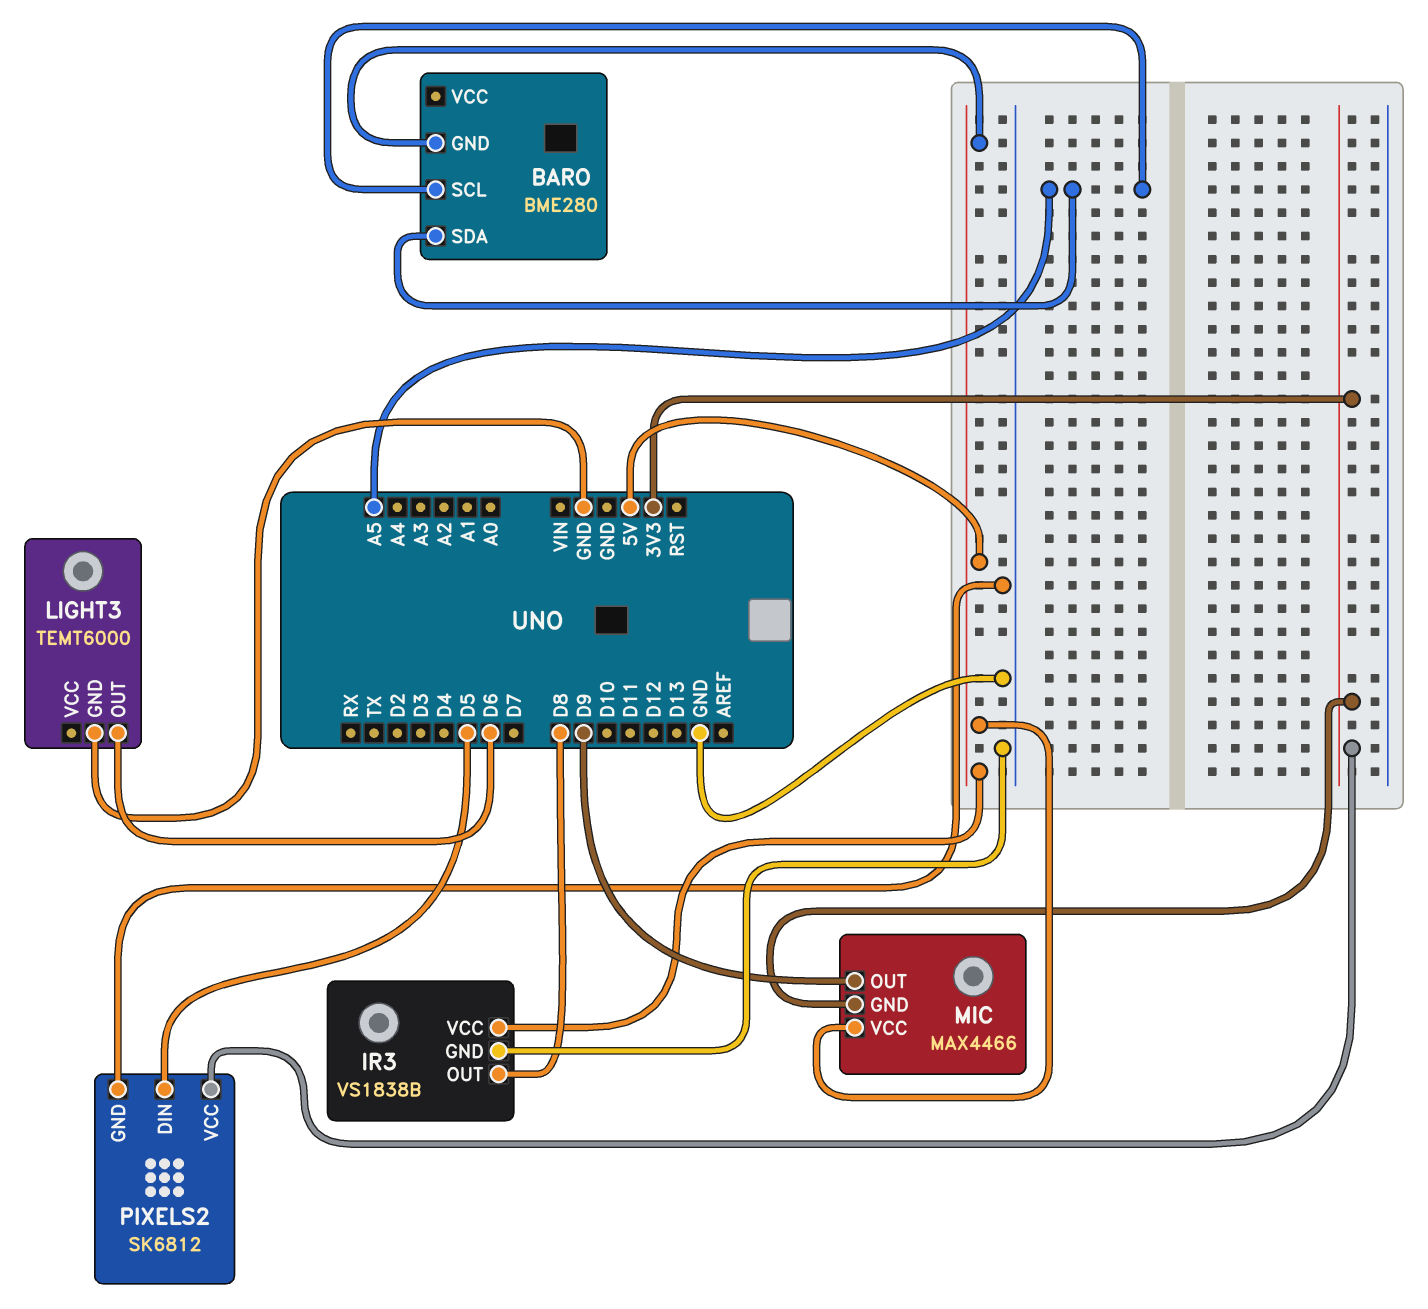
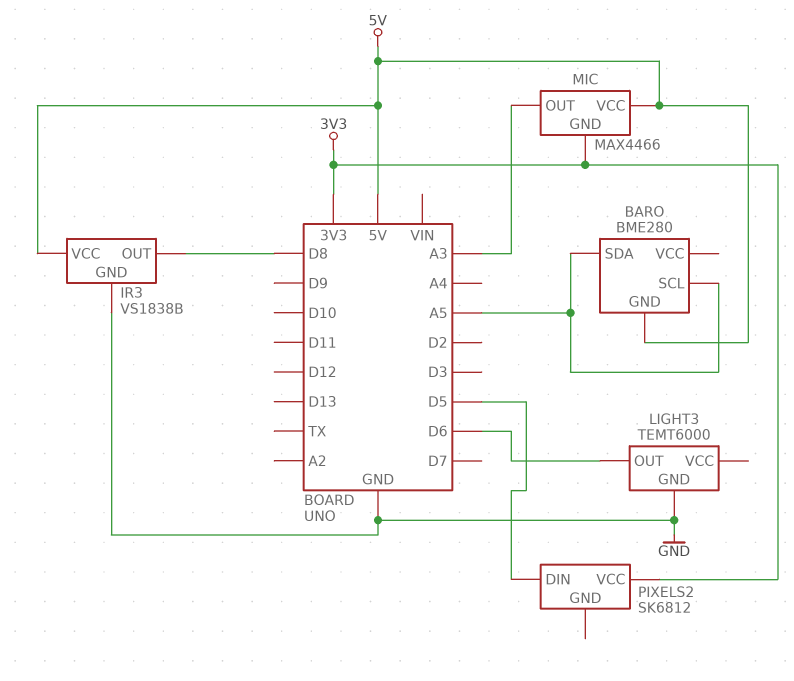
MIC pin OUT: D9 -> A3
PIXELS2 pin GND: GND -> none

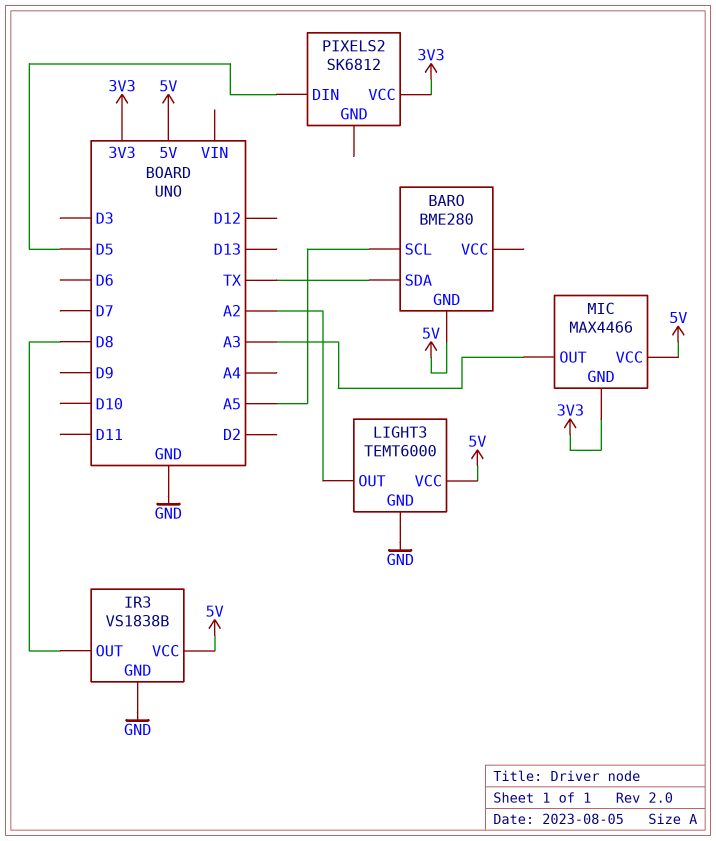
BARO pin SDA: A5 -> TX
LIGHT3 pin OUT: D6 -> A2
LIGHT3 pin VCC: none -> 5V

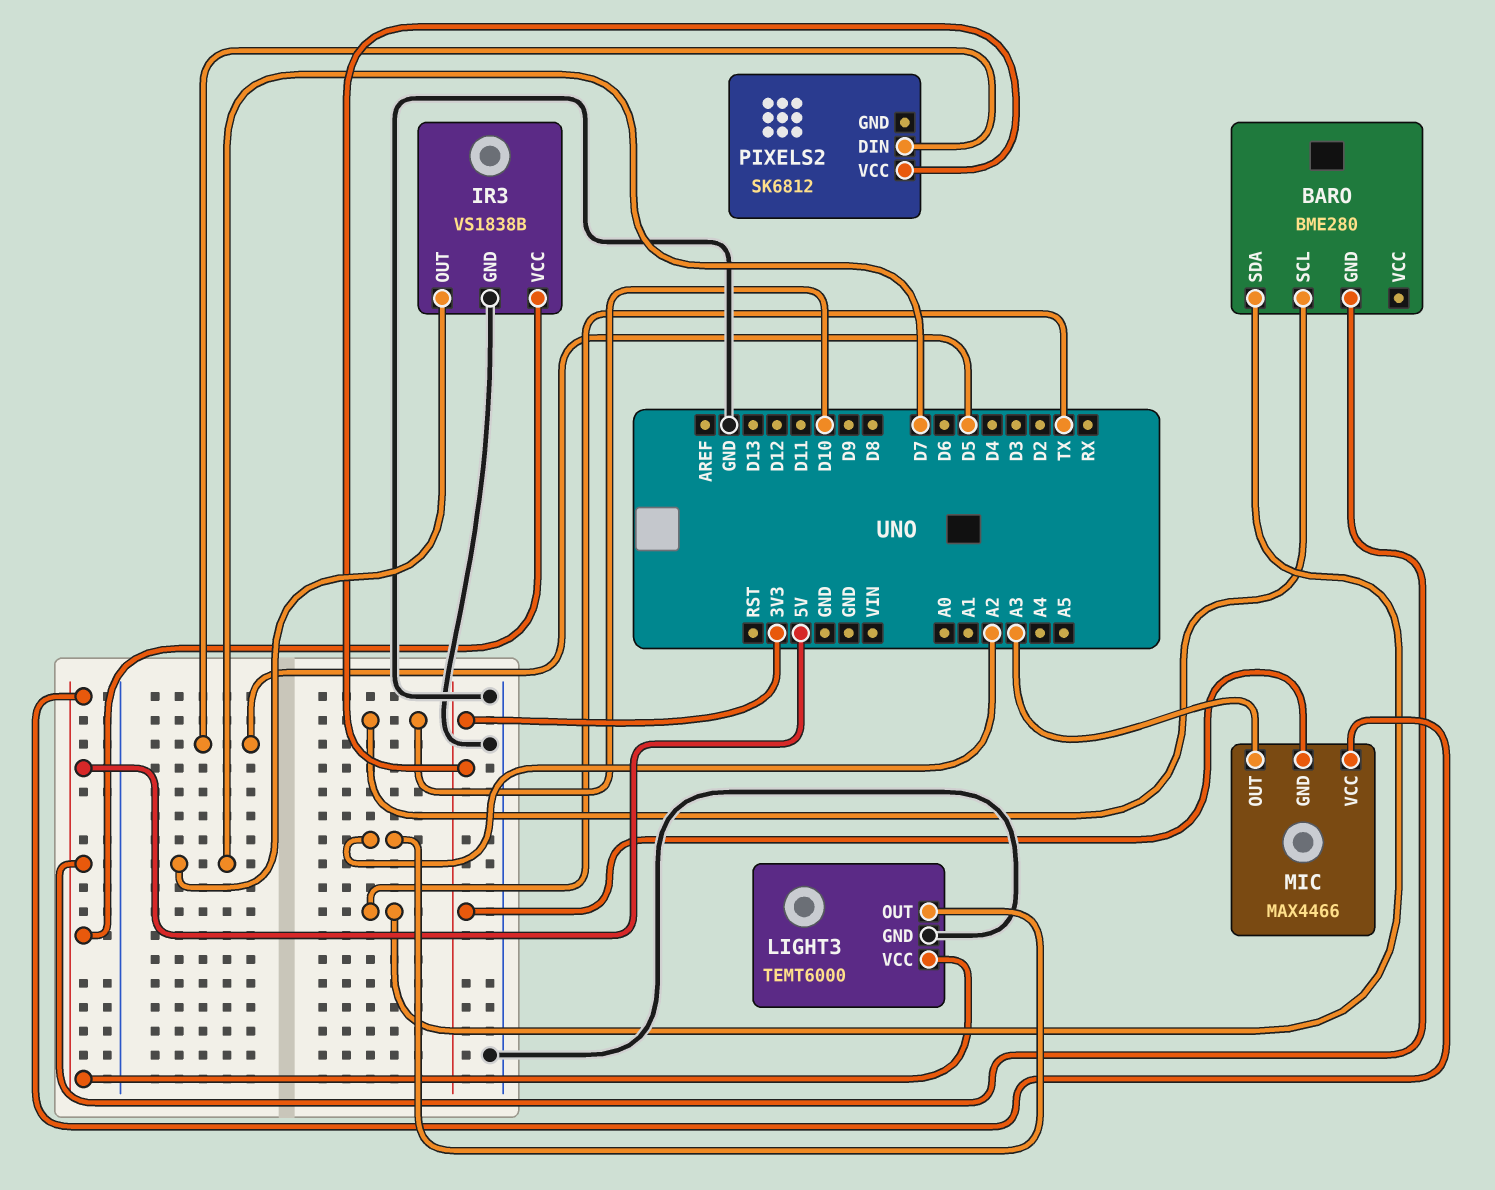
BARO pin SCL: A5 -> D10
IR3 pin OUT: D8 -> D7

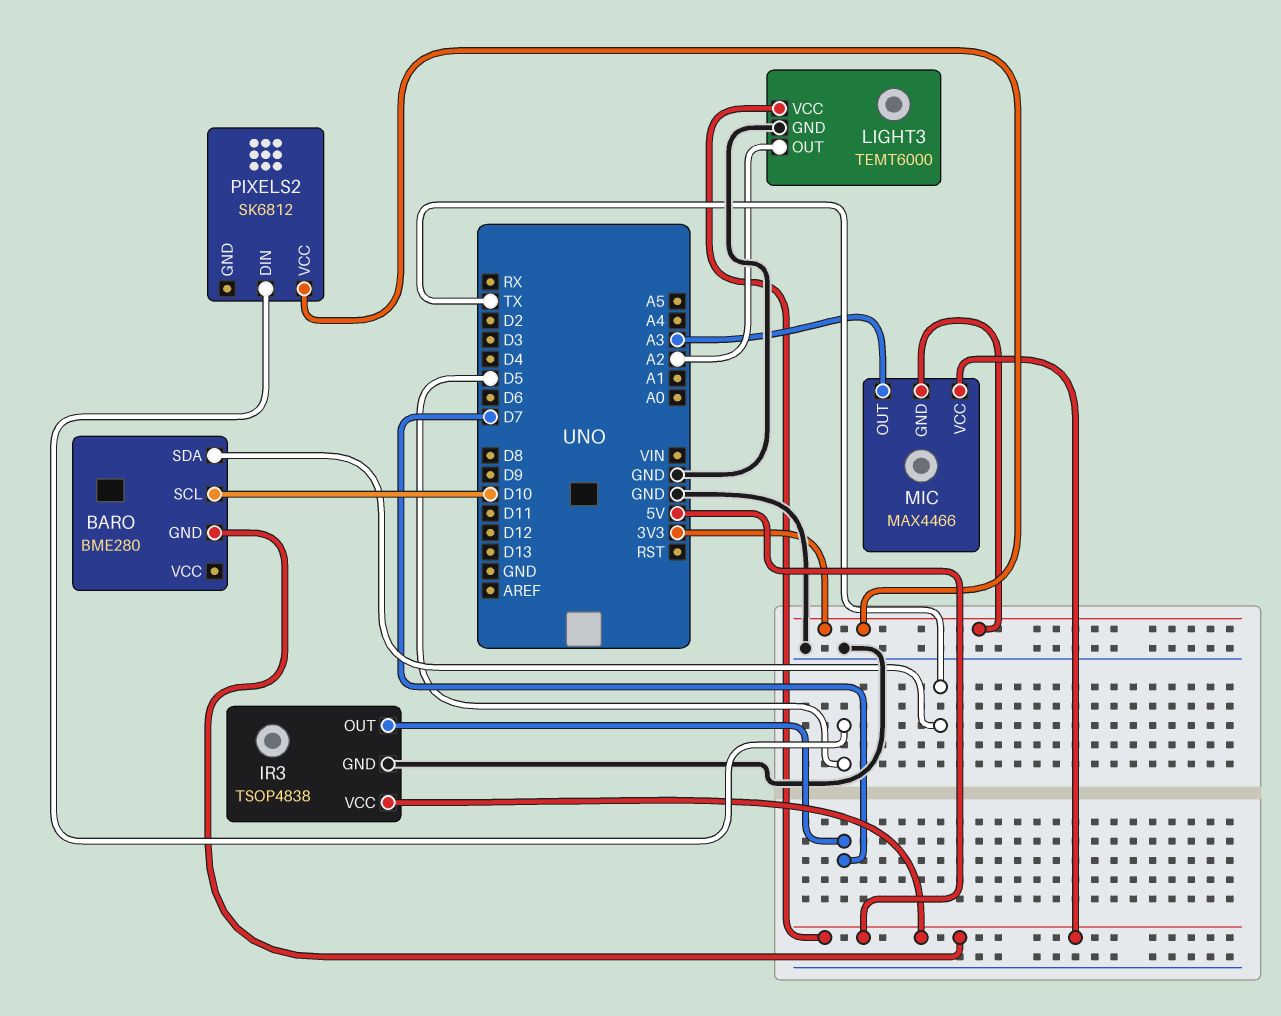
IR3: VS1838B -> TSOP4838

